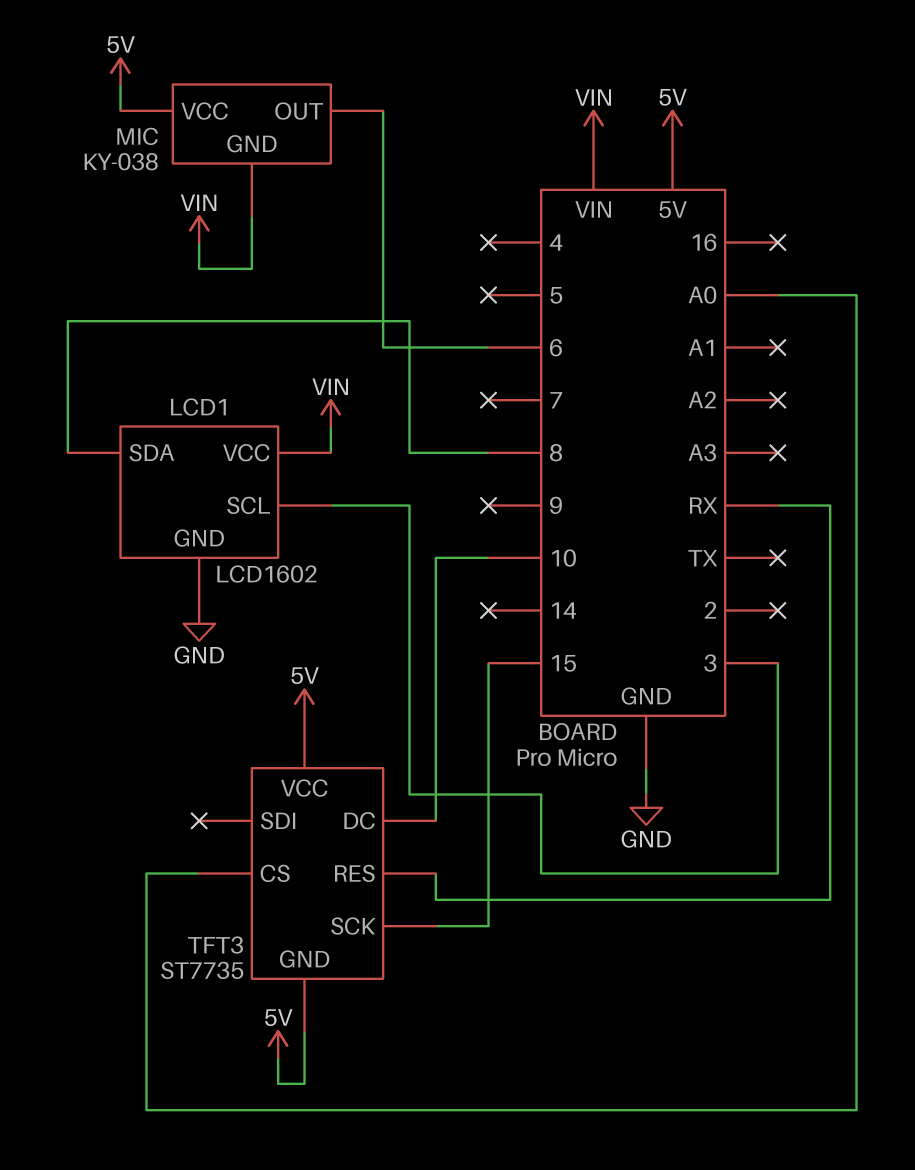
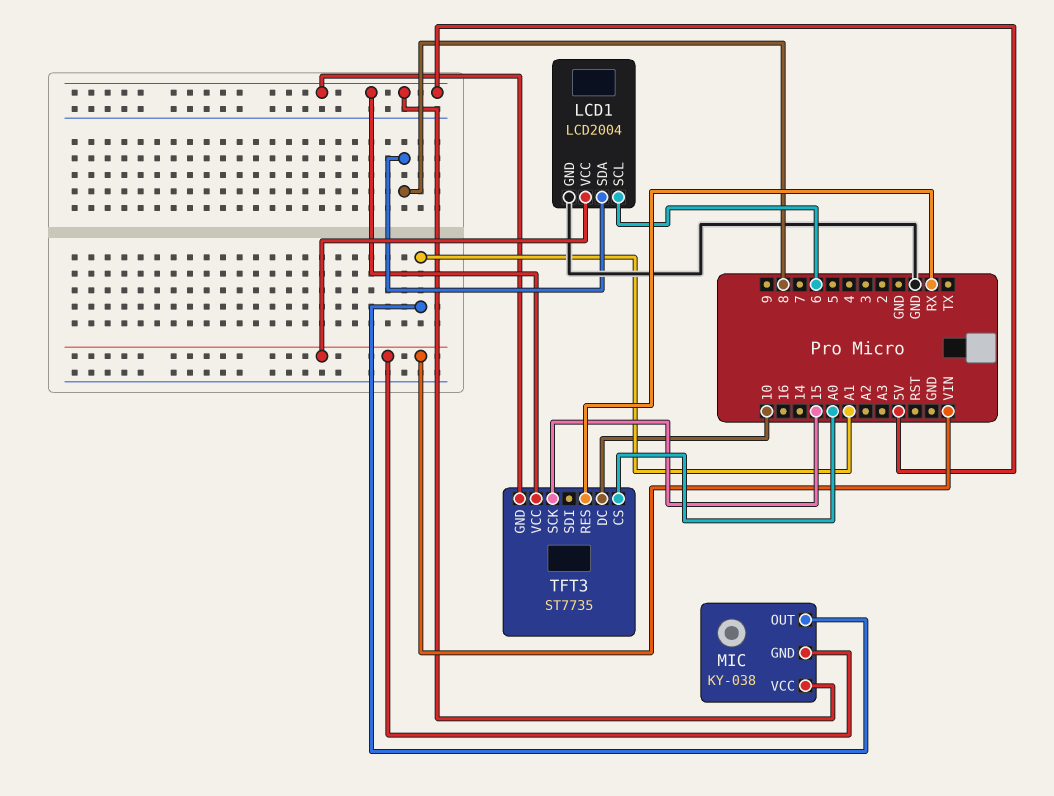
LCD1: LCD1602 -> LCD2004
LCD1 pin SCL: 3 -> 6
MIC pin OUT: 6 -> A1

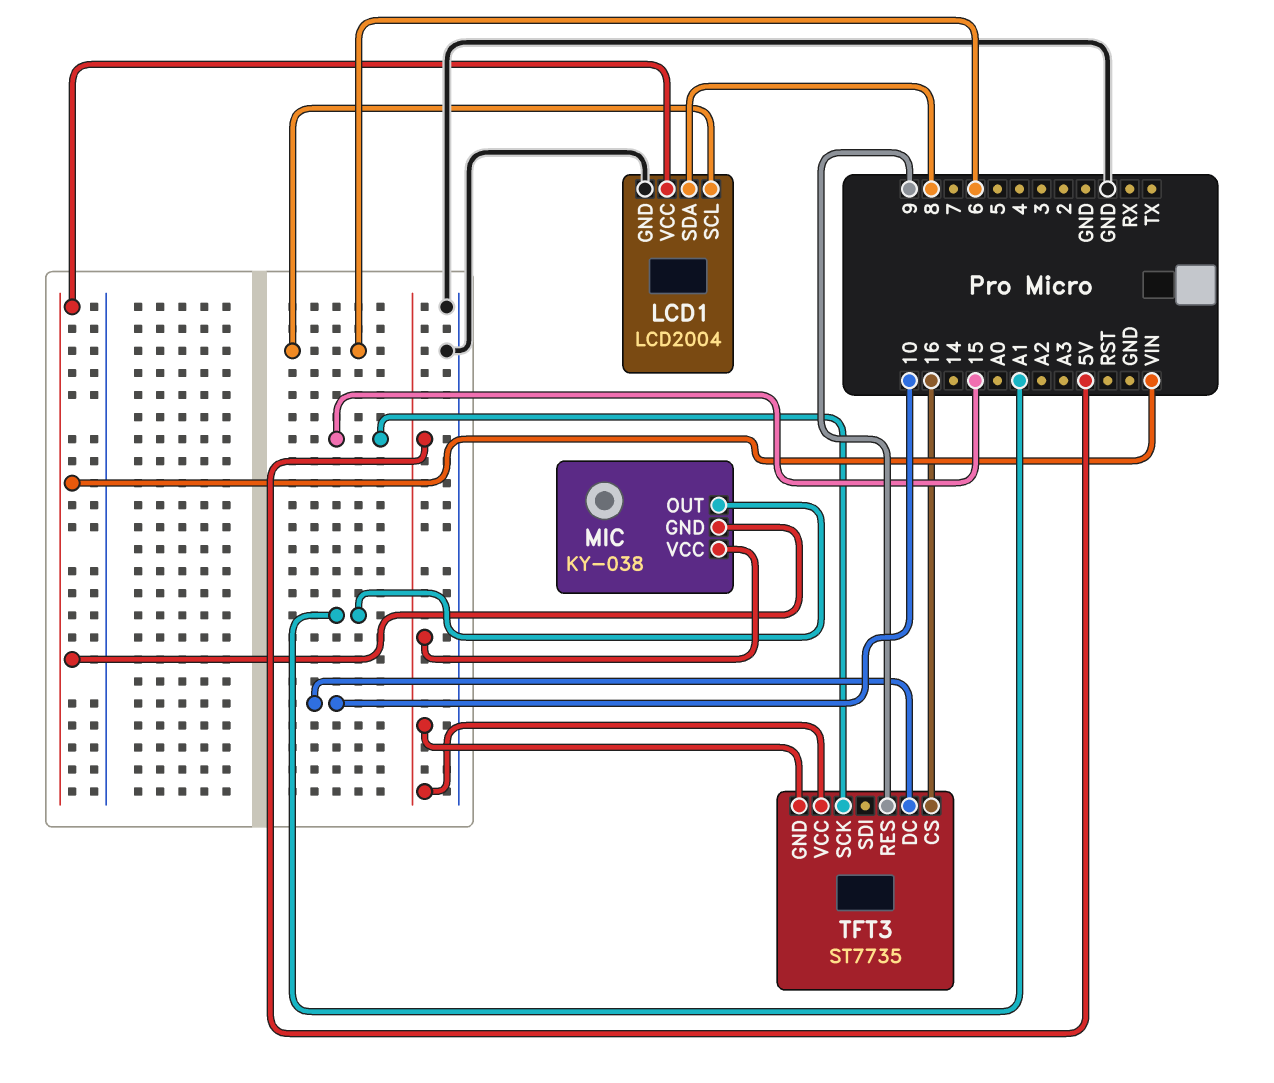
TFT3 pin CS: A0 -> 16
TFT3 pin RES: RX -> 9

